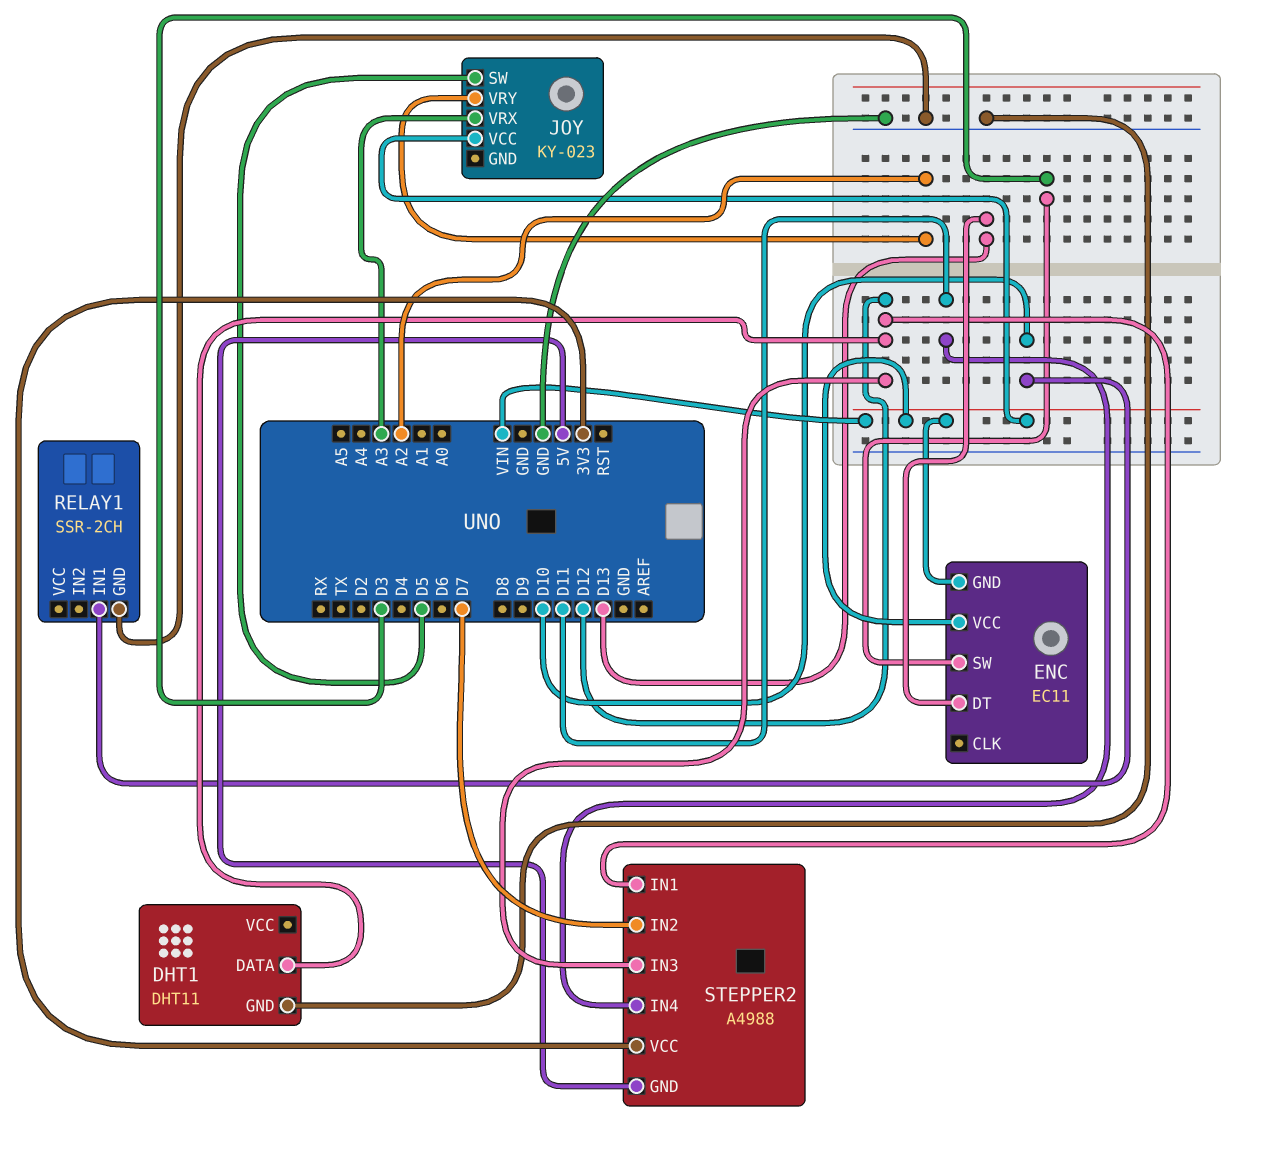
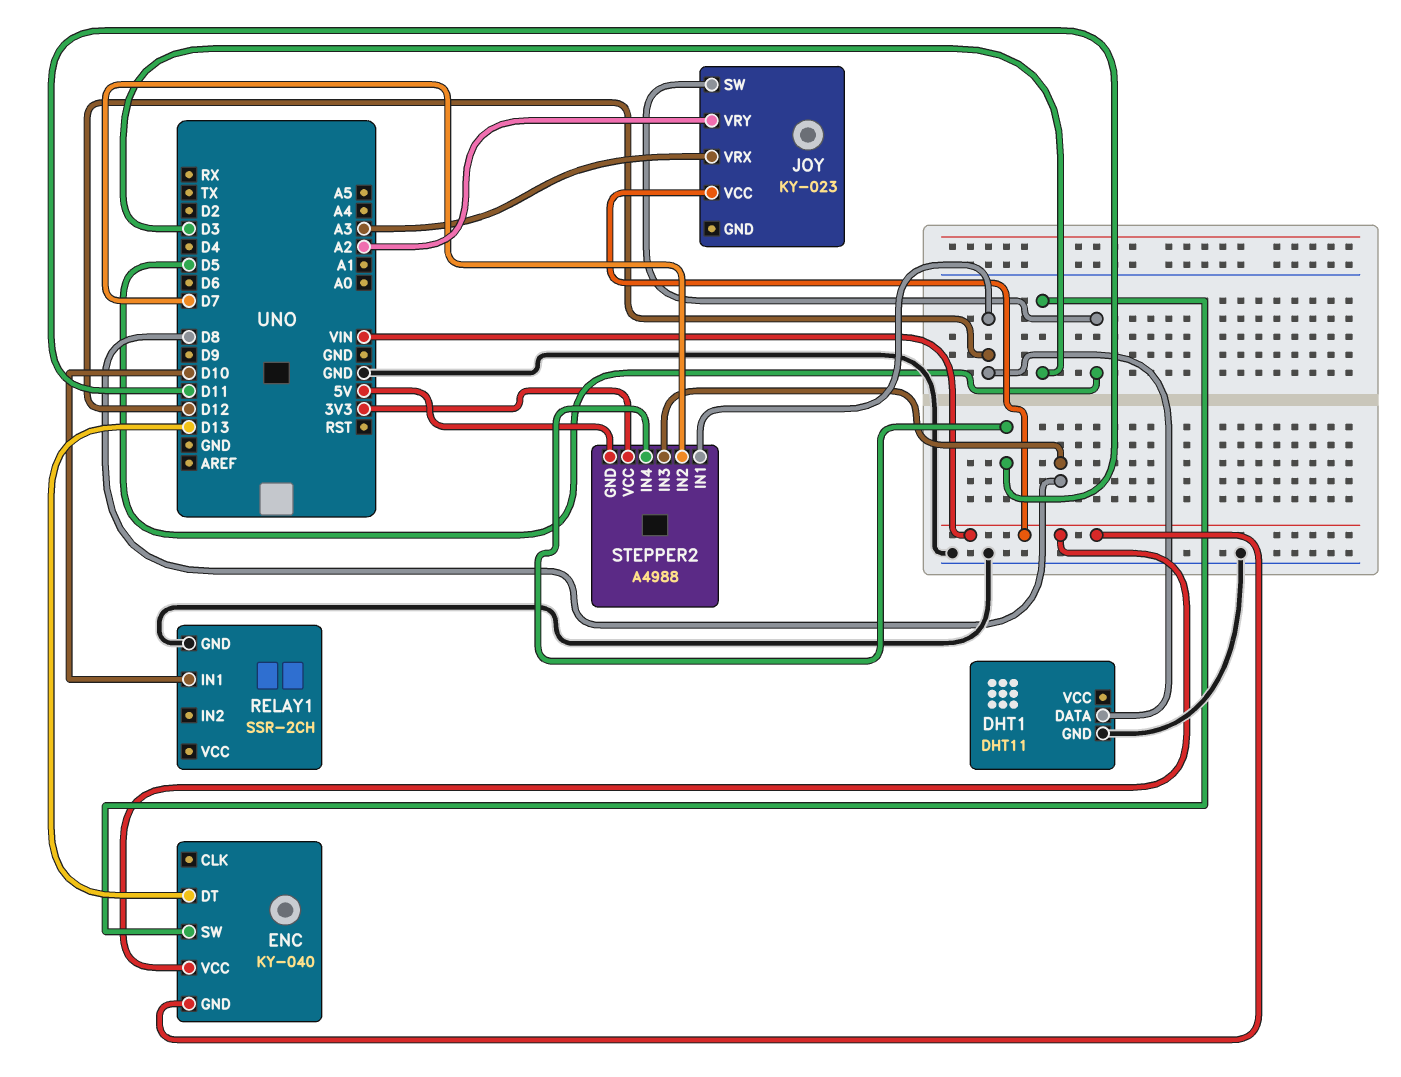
ENC: EC11 -> KY-040
STEPPER2 pin IN3: D12 -> D8

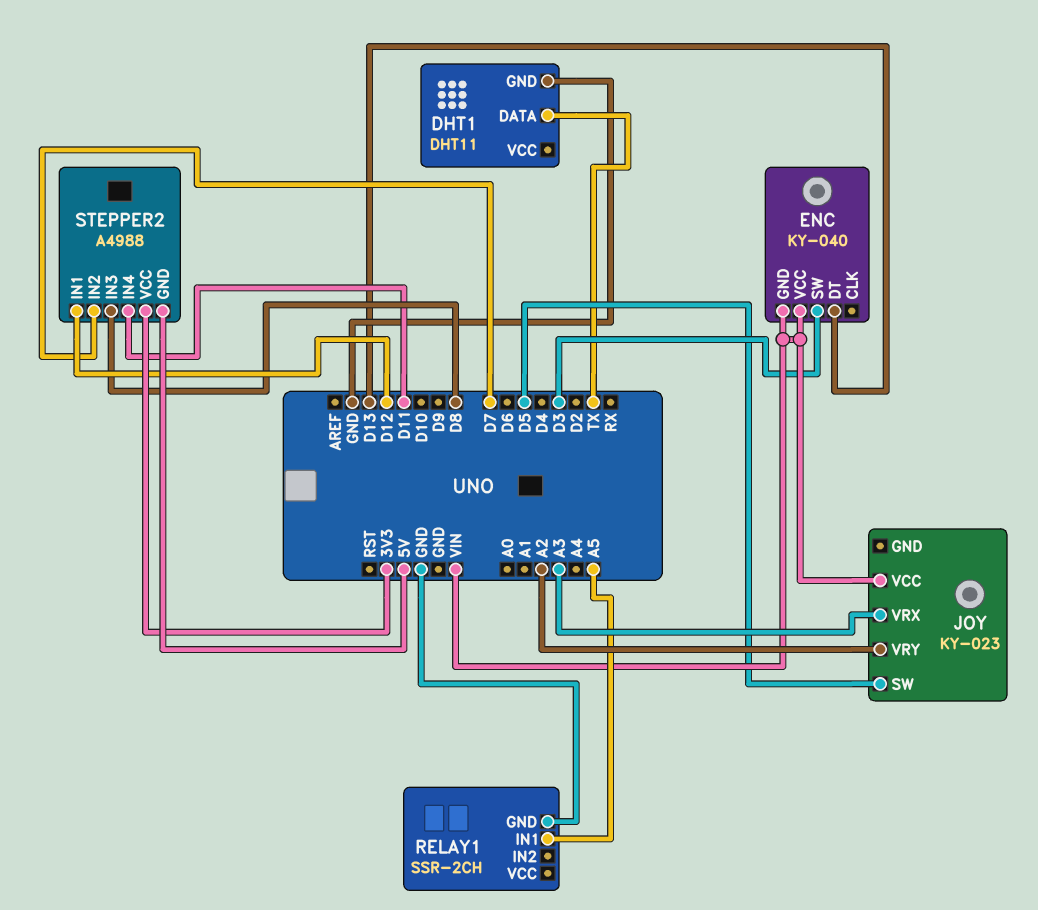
DHT1 pin DATA: D12 -> TX
RELAY1 pin IN1: D10 -> A5

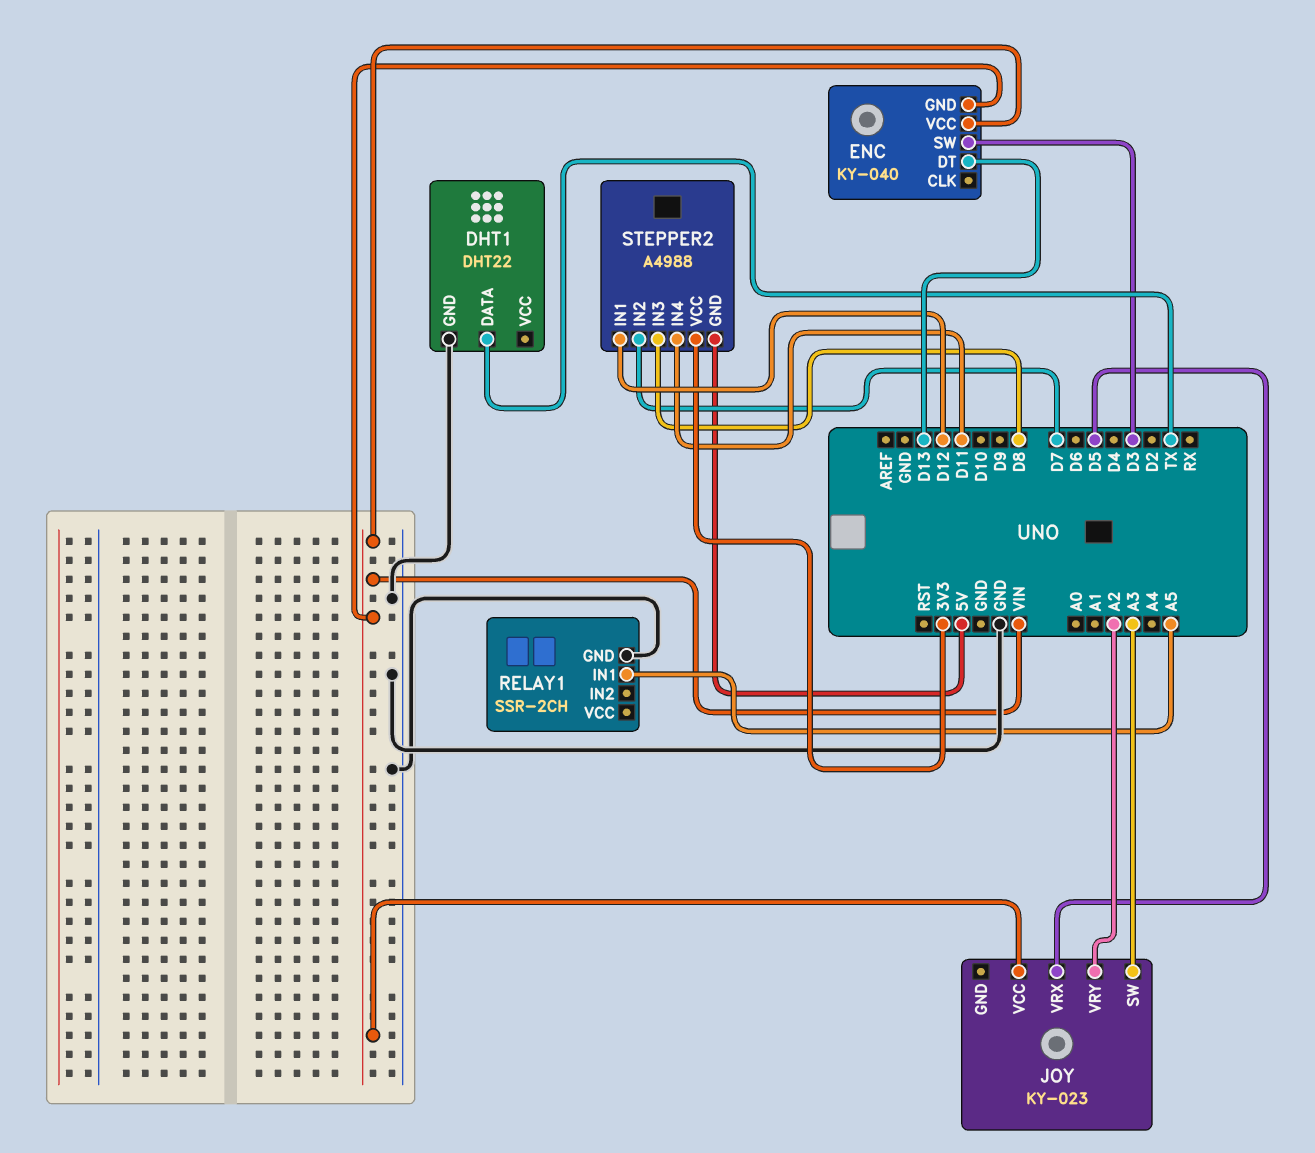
DHT1: DHT11 -> DHT22
JOY pin SW: D5 -> A3
JOY pin VRX: A3 -> D5

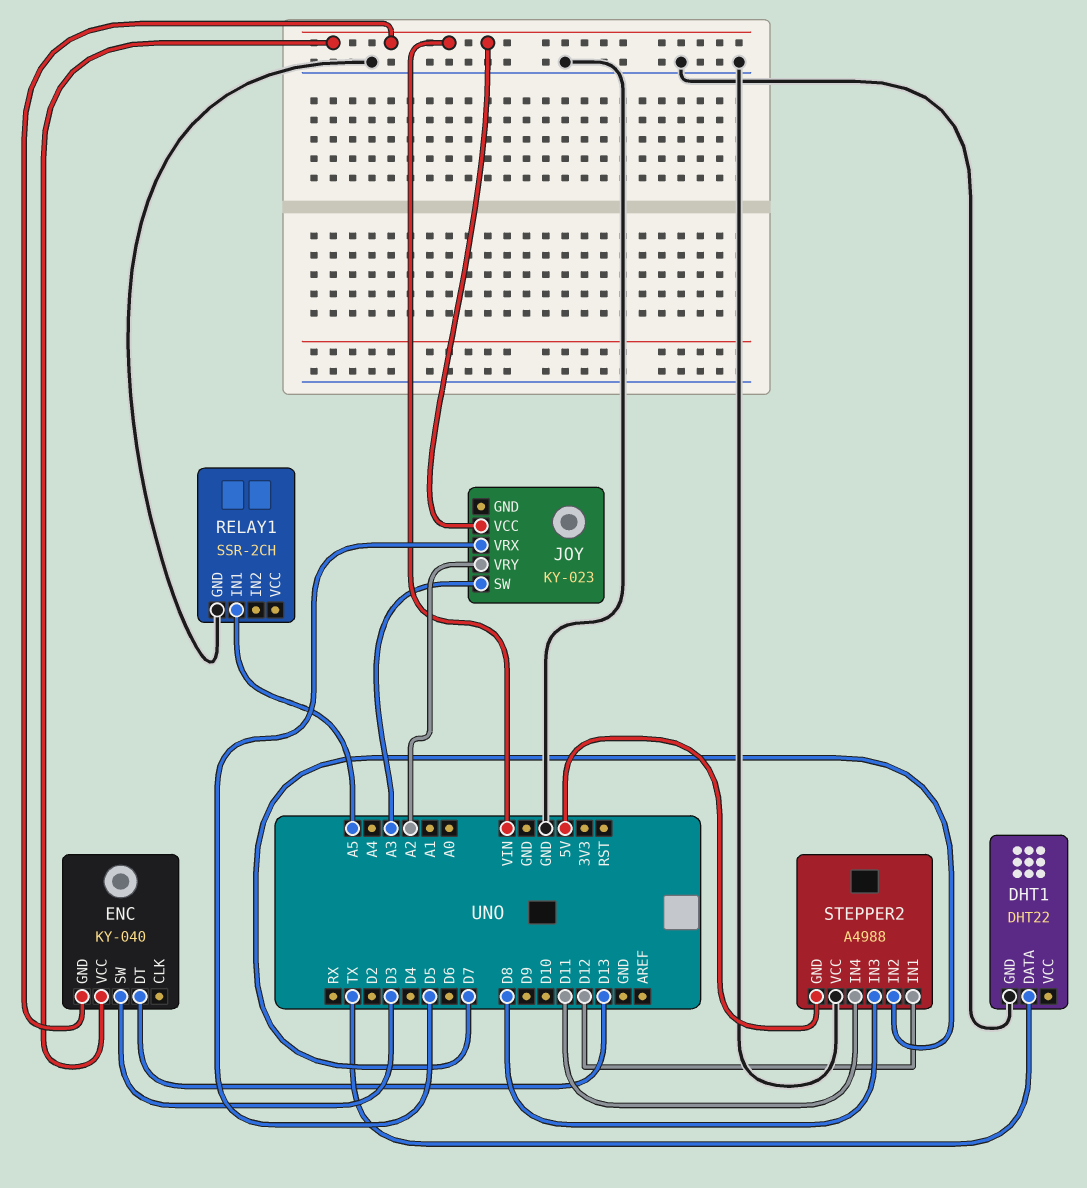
STEPPER2 pin VCC: 3V3 -> GND

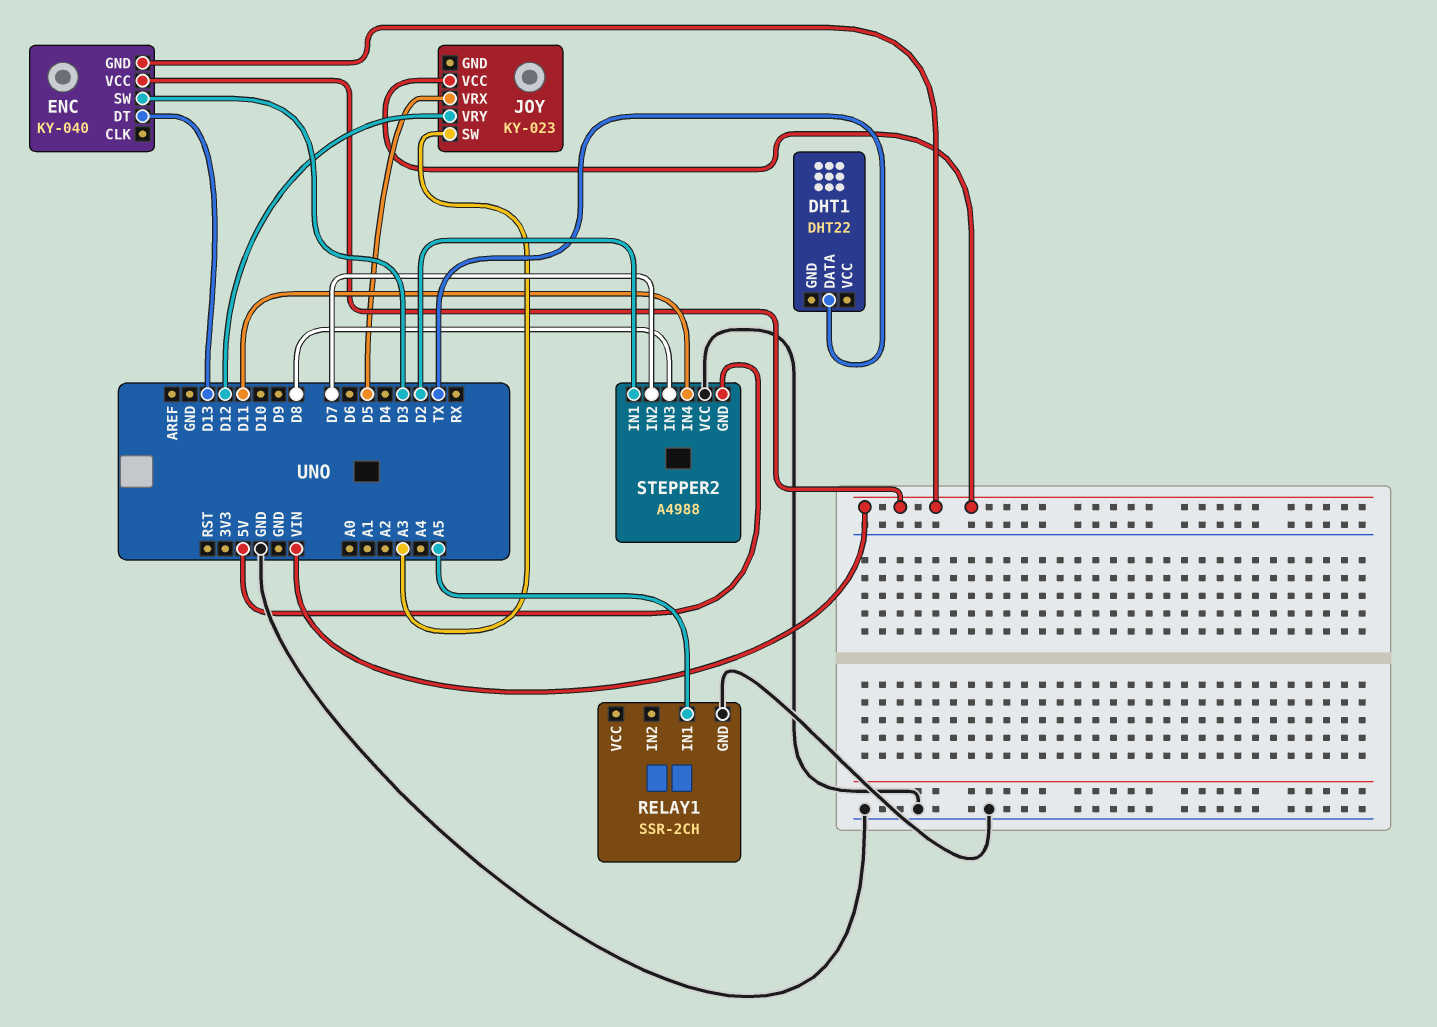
DHT1 pin GND: GND -> none
JOY pin VRY: A2 -> D12
STEPPER2 pin IN1: D12 -> D2

